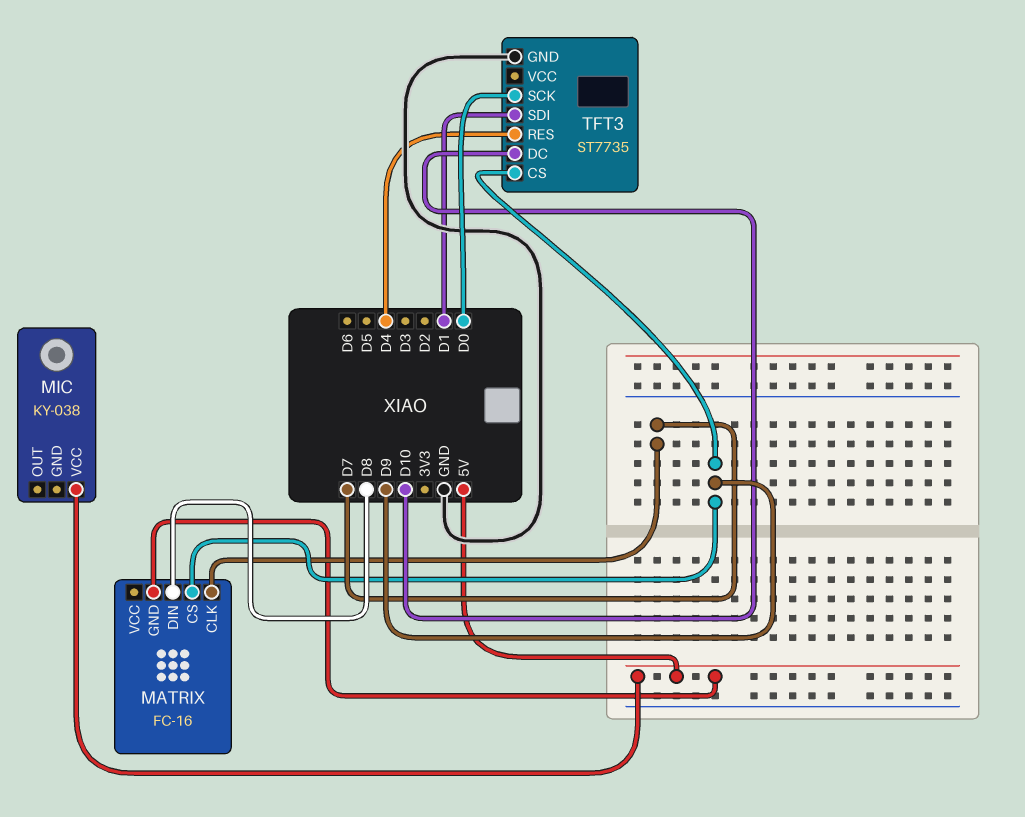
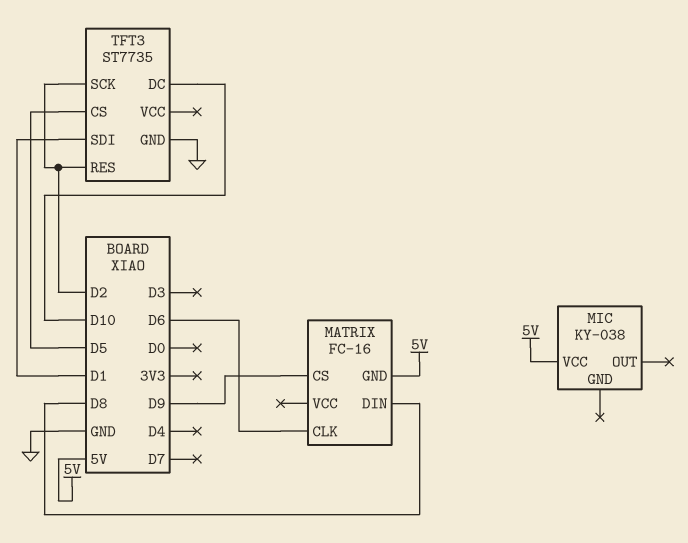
MATRIX pin CLK: D7 -> D6
TFT3 pin CS: D9 -> D5
TFT3 pin RES: D4 -> D2
TFT3 pin SCK: D0 -> D2

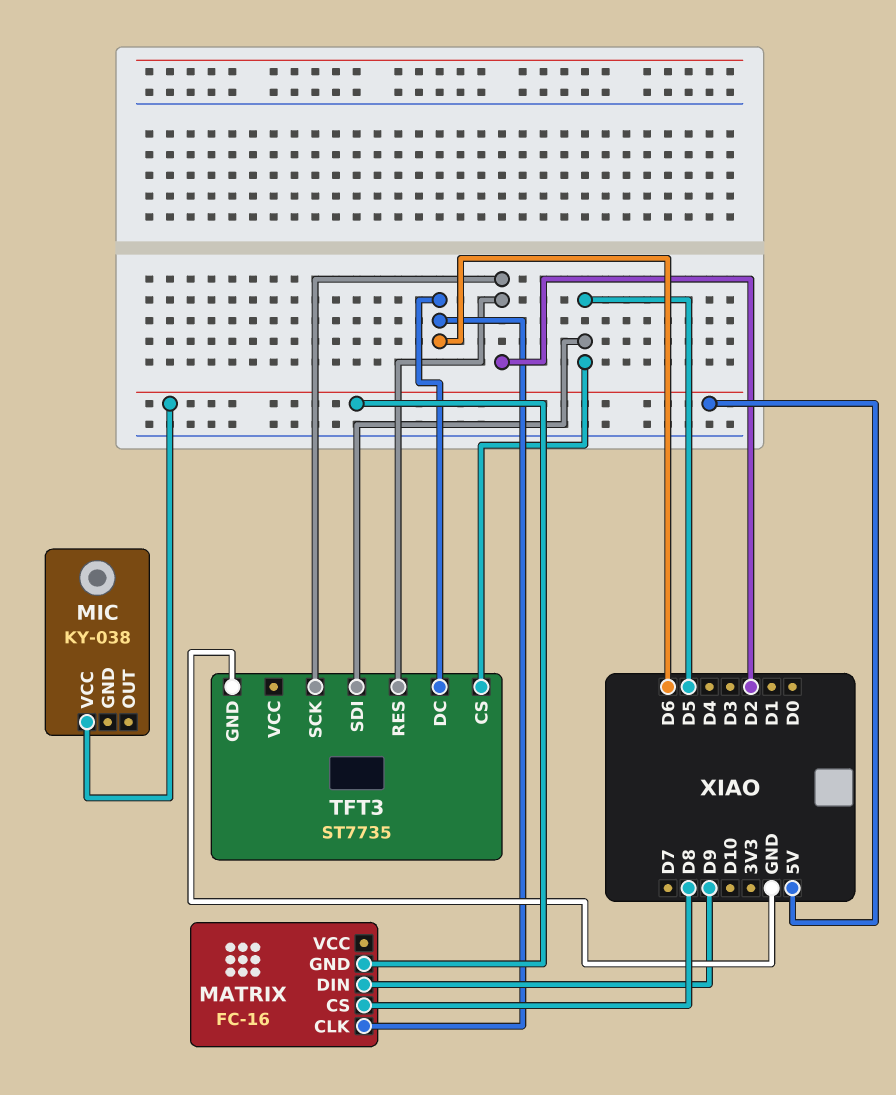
MATRIX pin CS: D9 -> D8
MATRIX pin DIN: D8 -> D9
TFT3 pin DC: D10 -> D6
TFT3 pin SDI: D1 -> D5

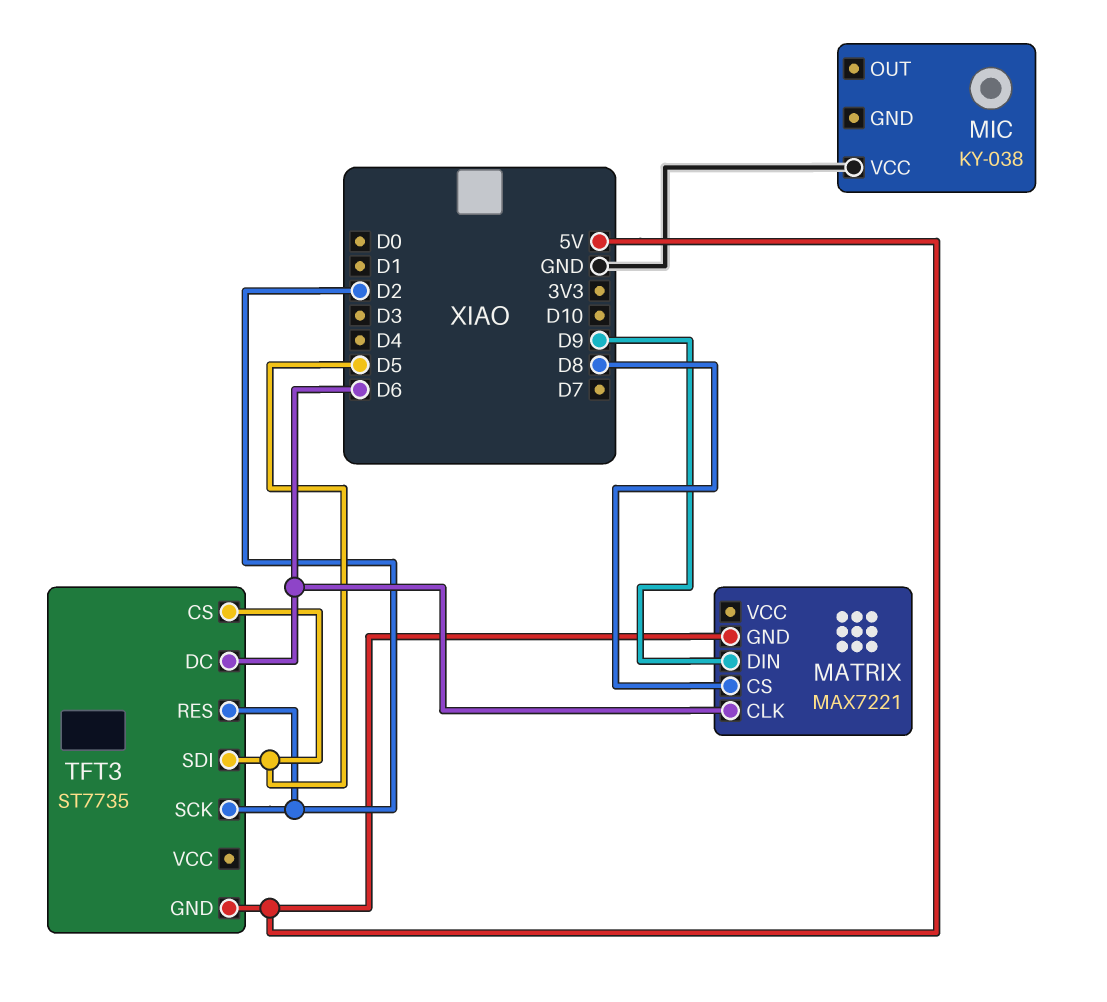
MATRIX: FC-16 -> MAX7221
MIC pin VCC: 5V -> GND
TFT3 pin GND: GND -> 5V

